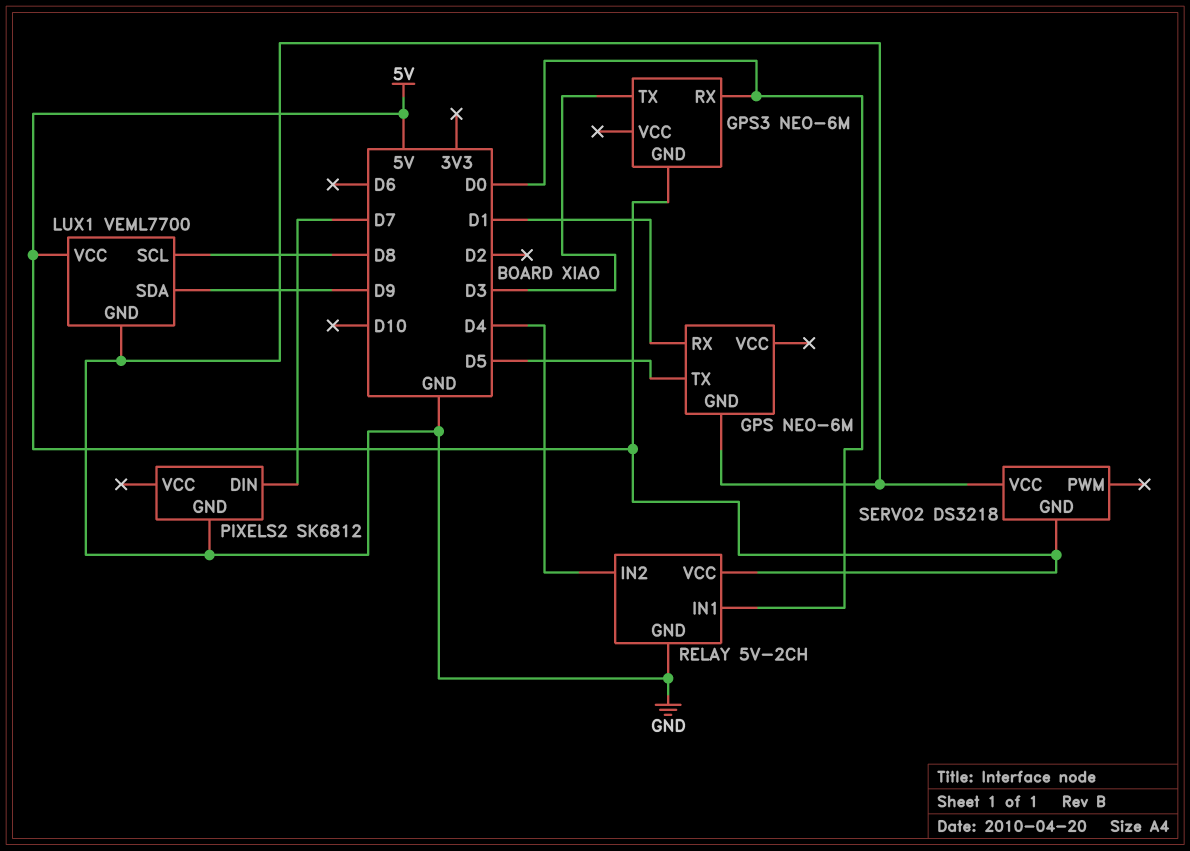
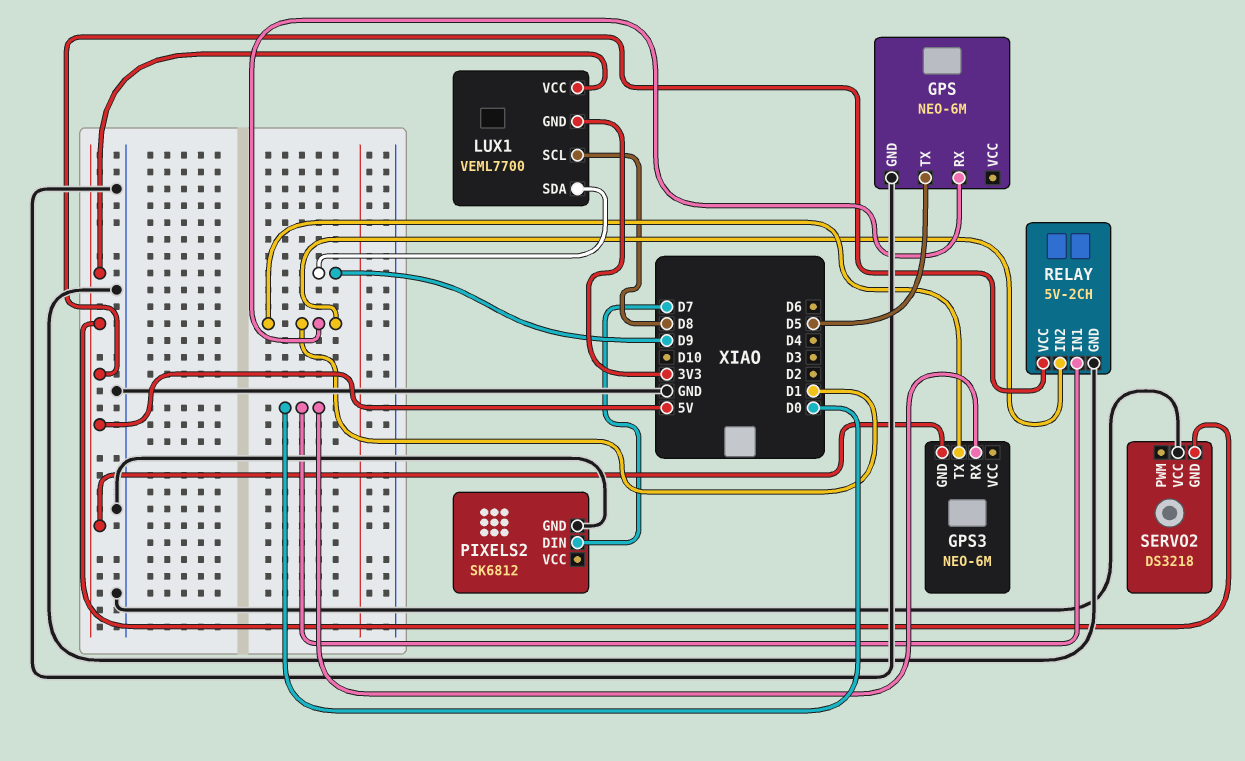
GPS3 pin TX: D3 -> D1
LUX1 pin GND: GND -> 3V3
RELAY pin IN2: D4 -> D1

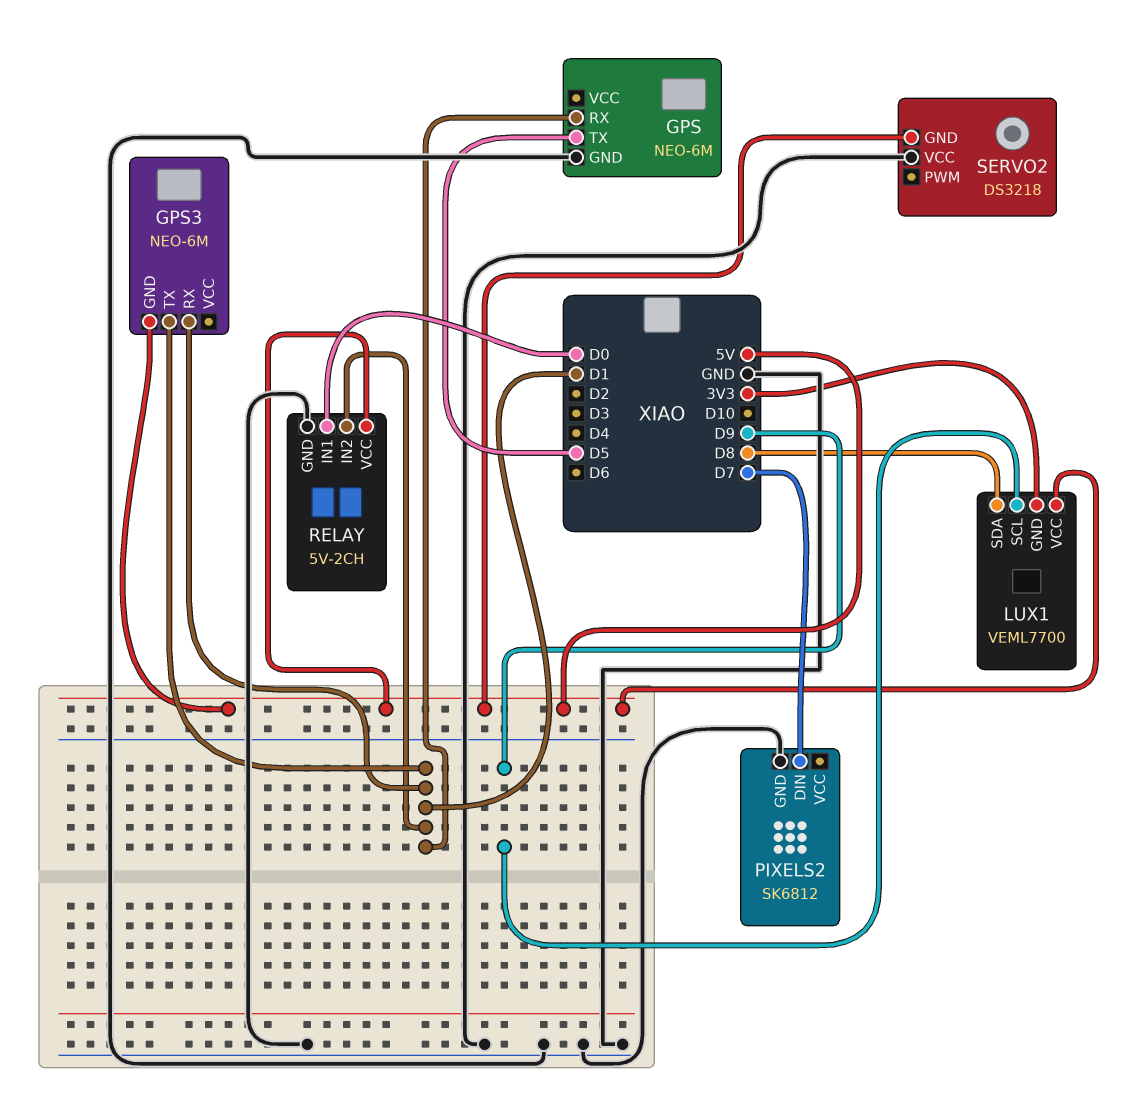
GPS3 pin RX: D0 -> D1
LUX1 pin SCL: D8 -> D9
LUX1 pin SDA: D9 -> D8

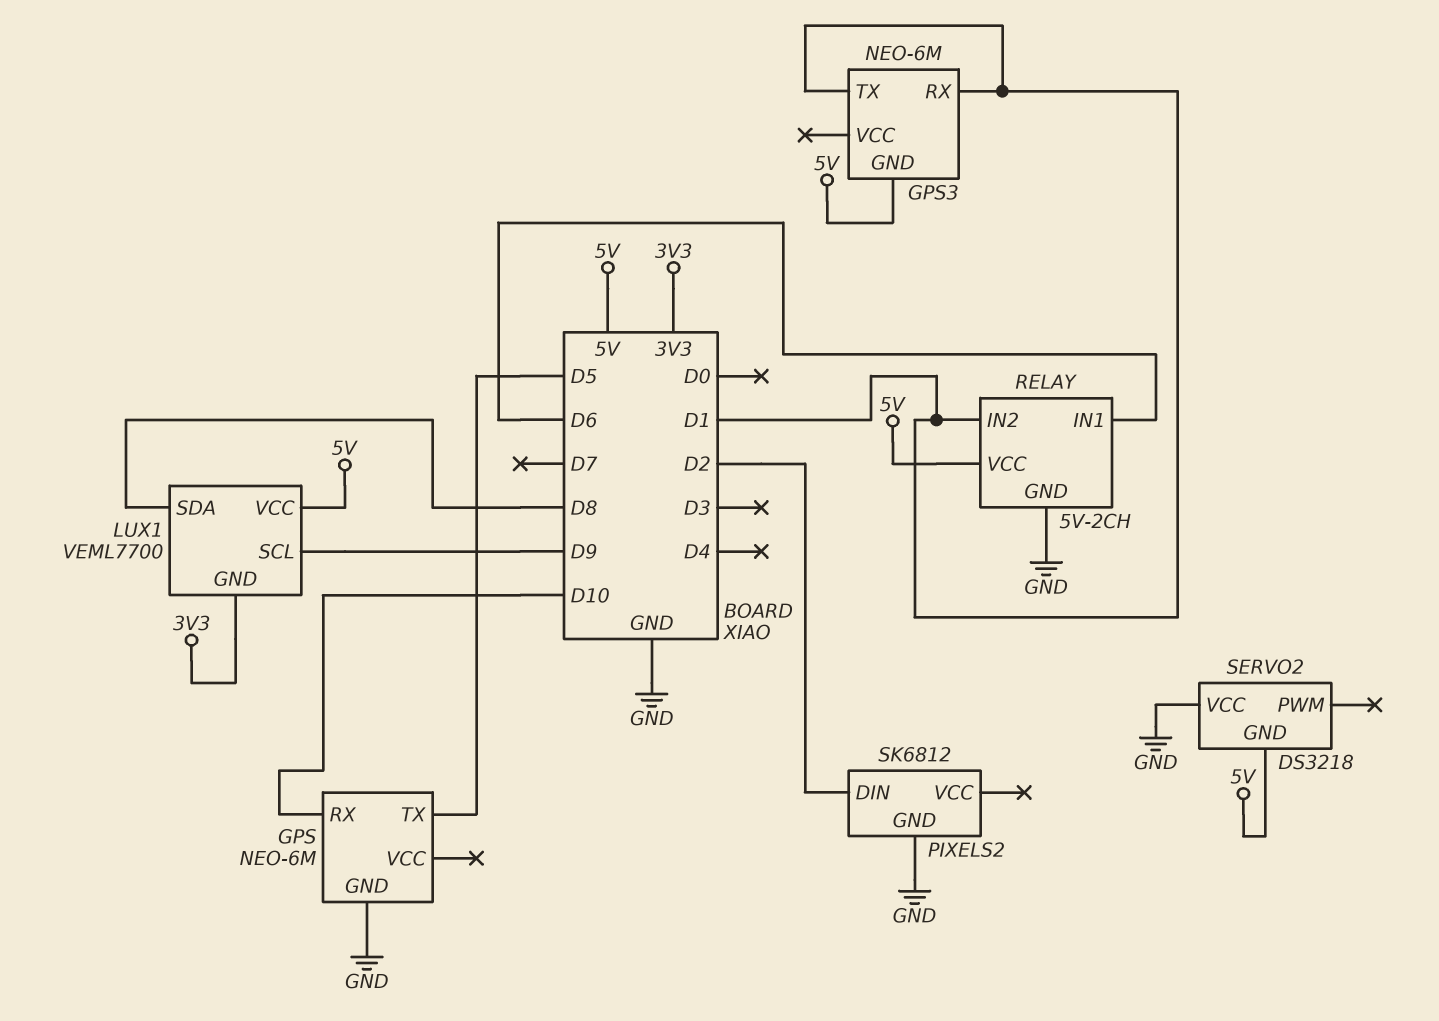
GPS pin RX: D1 -> D10
PIXELS2 pin DIN: D7 -> D2
RELAY pin IN1: D0 -> D6

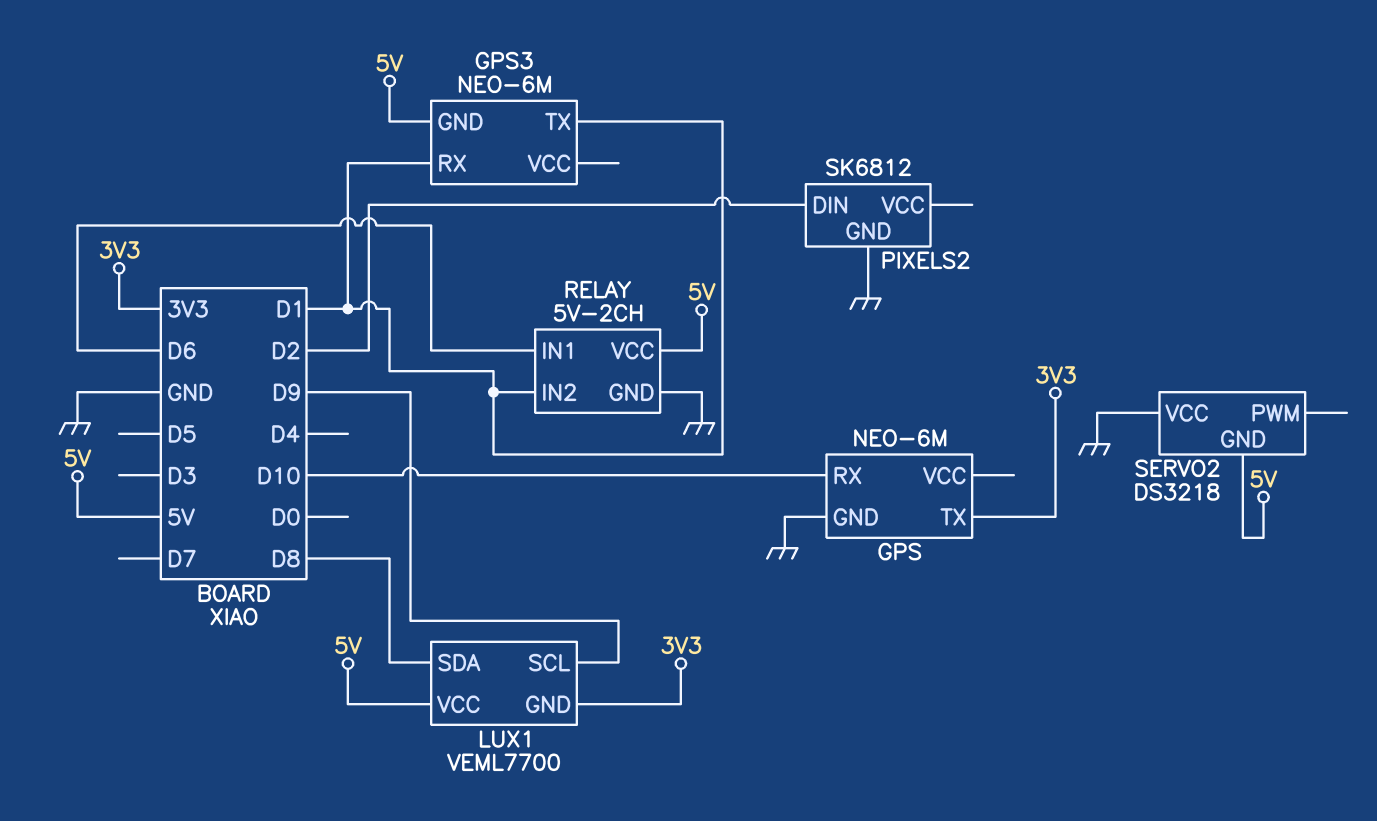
GPS pin TX: D5 -> 3V3

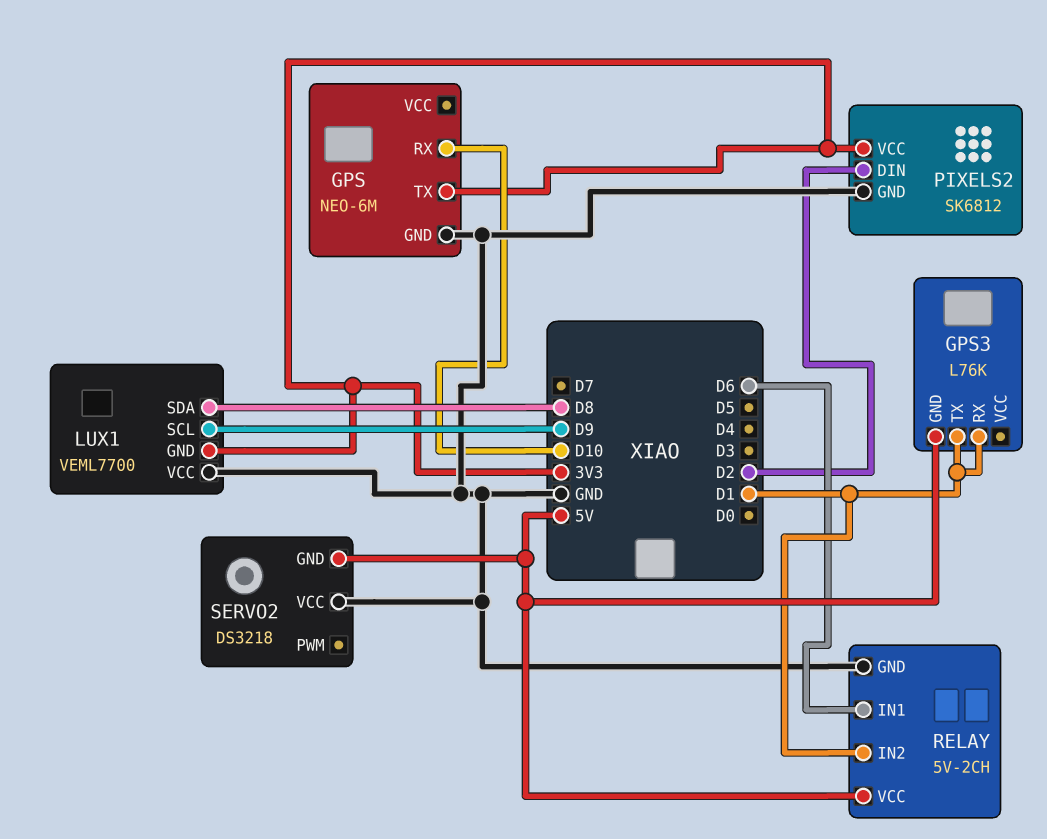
GPS3: NEO-6M -> L76K
LUX1 pin VCC: 5V -> GND
PIXELS2 pin VCC: none -> 3V3

